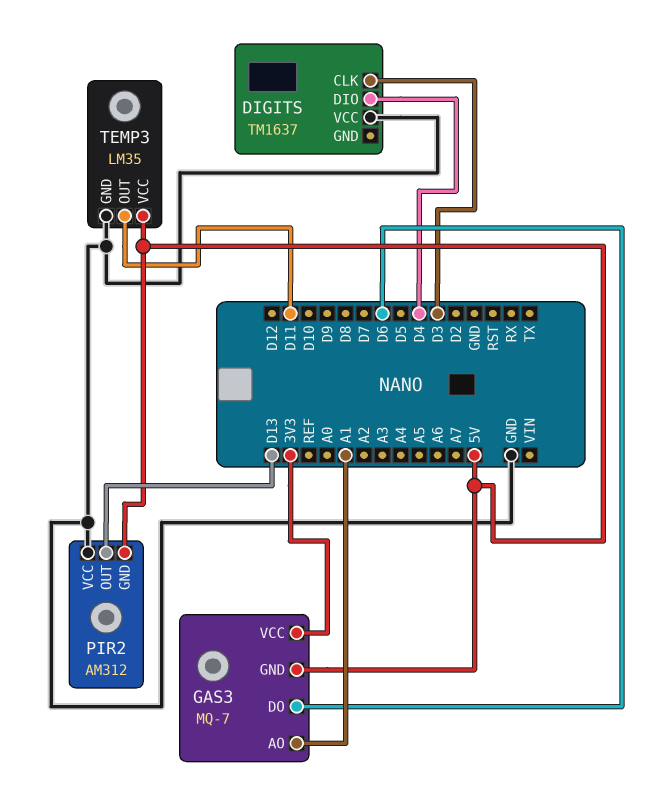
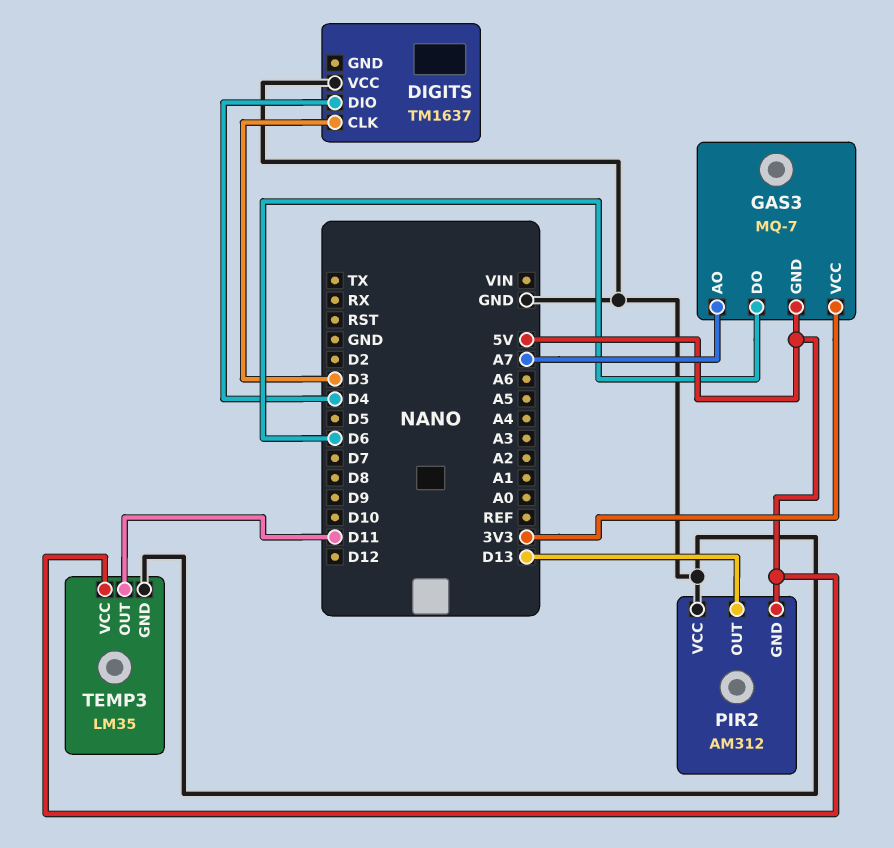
GAS3 pin AO: A1 -> A7

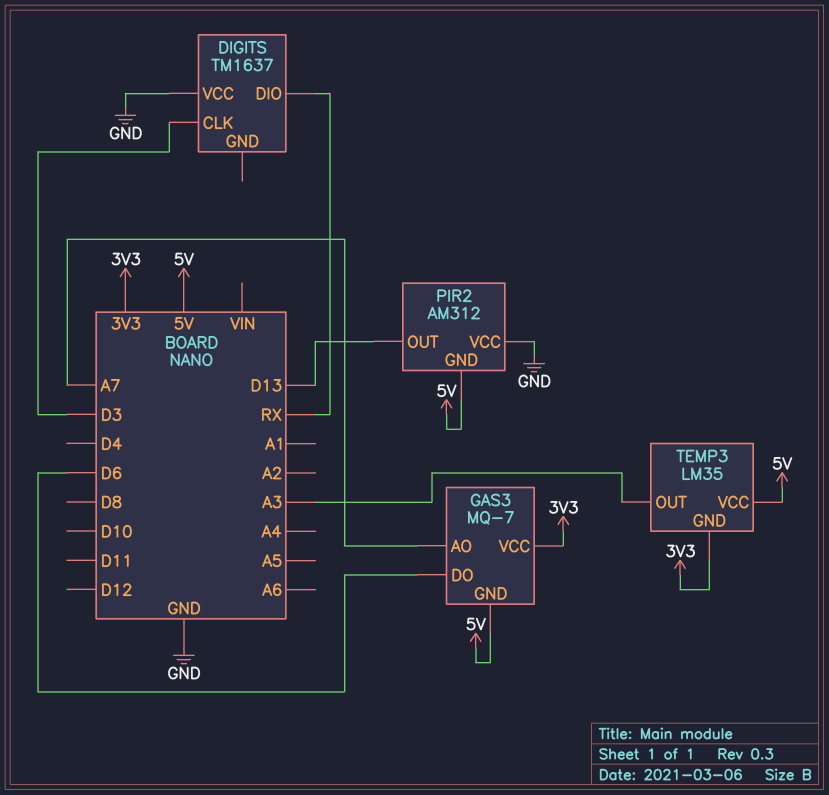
DIGITS pin DIO: D4 -> RX
TEMP3 pin GND: GND -> 3V3
TEMP3 pin OUT: D11 -> A3

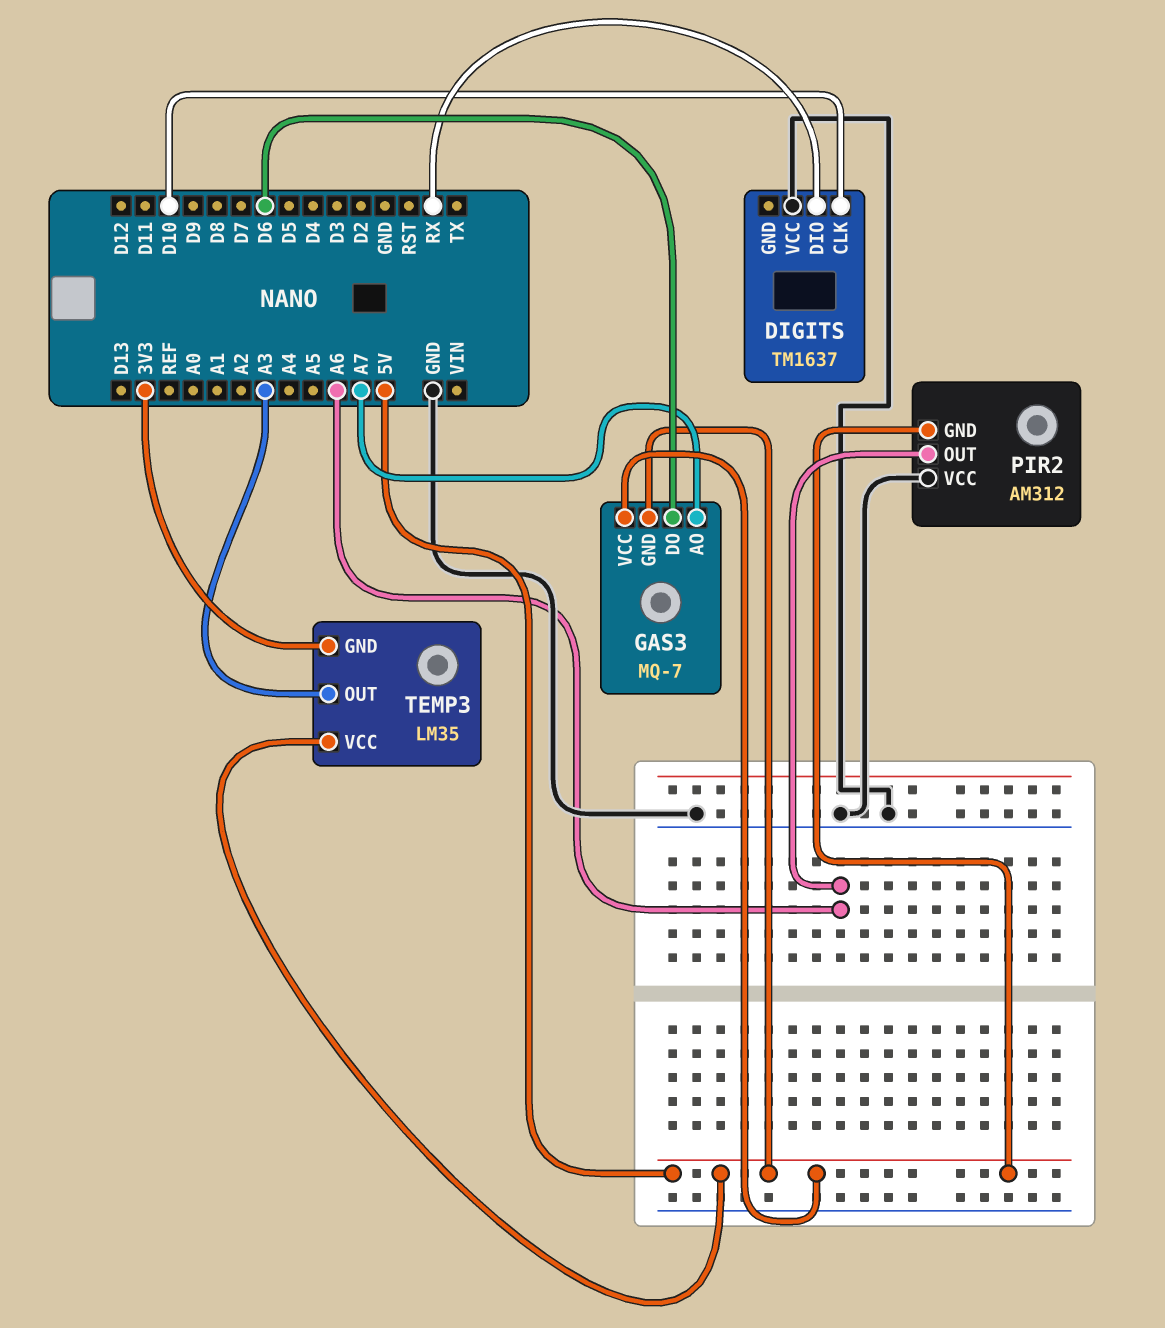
DIGITS pin CLK: D3 -> D10
GAS3 pin VCC: 3V3 -> 5V
PIR2 pin OUT: D13 -> A6

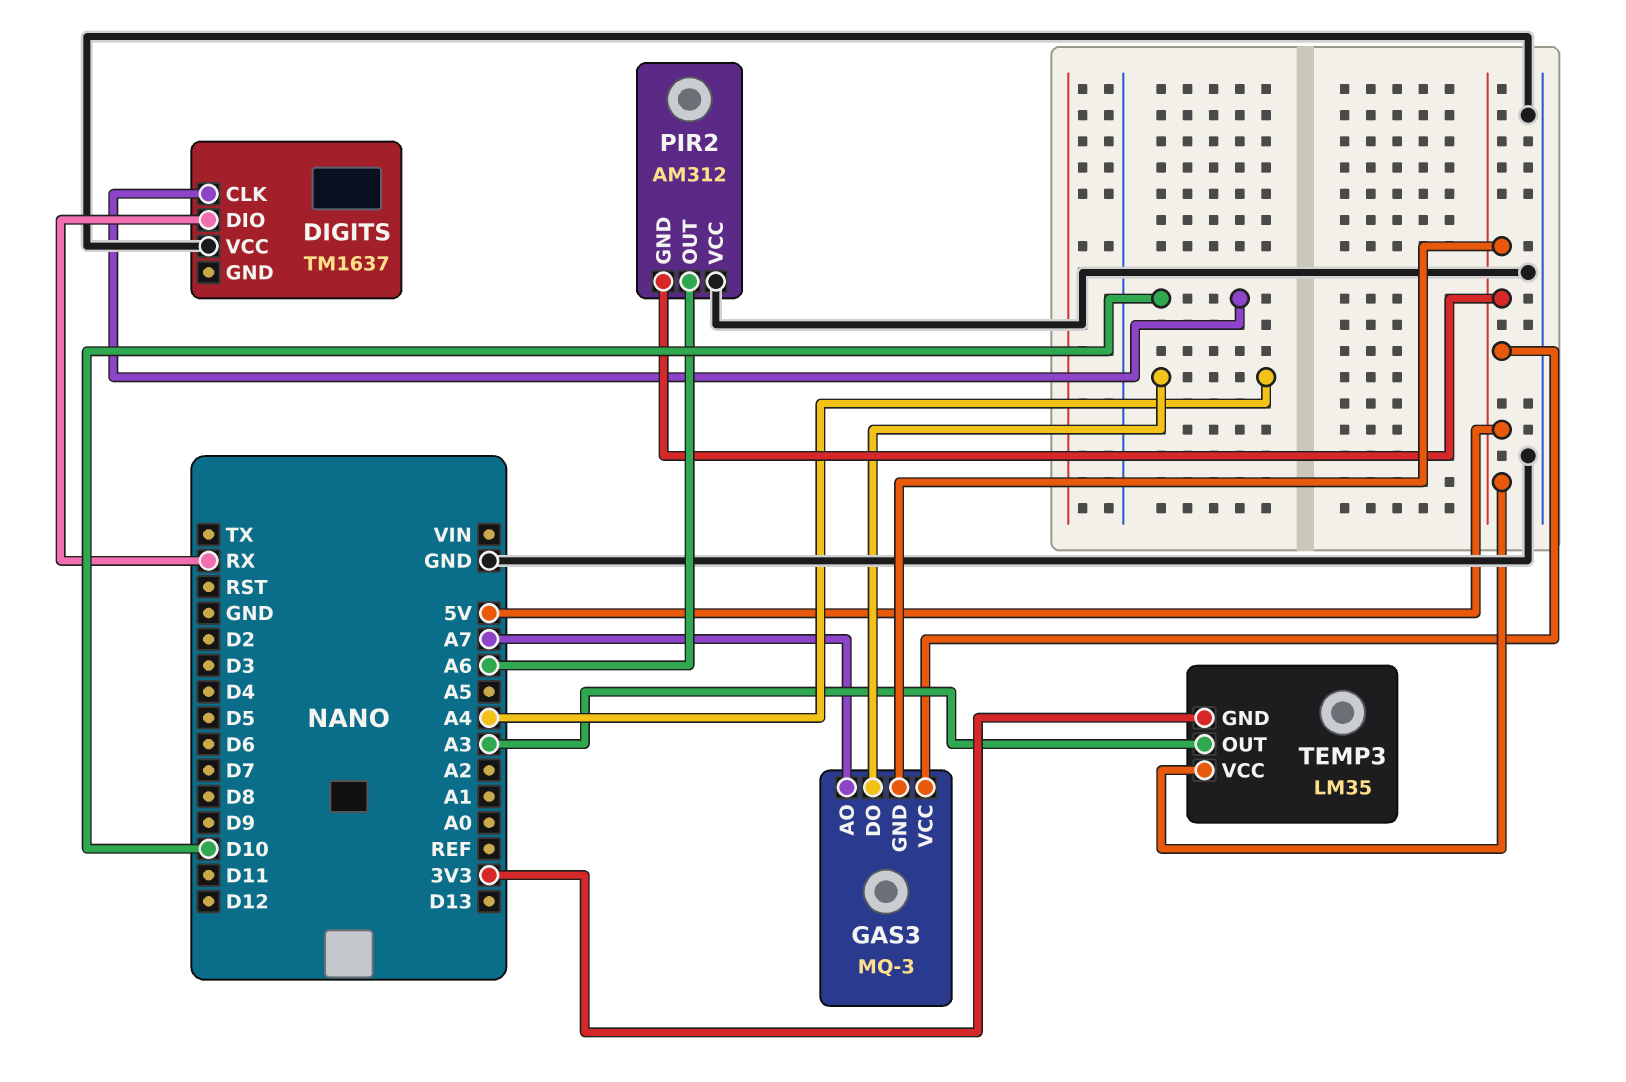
GAS3: MQ-7 -> MQ-3
GAS3 pin DO: D6 -> A4

